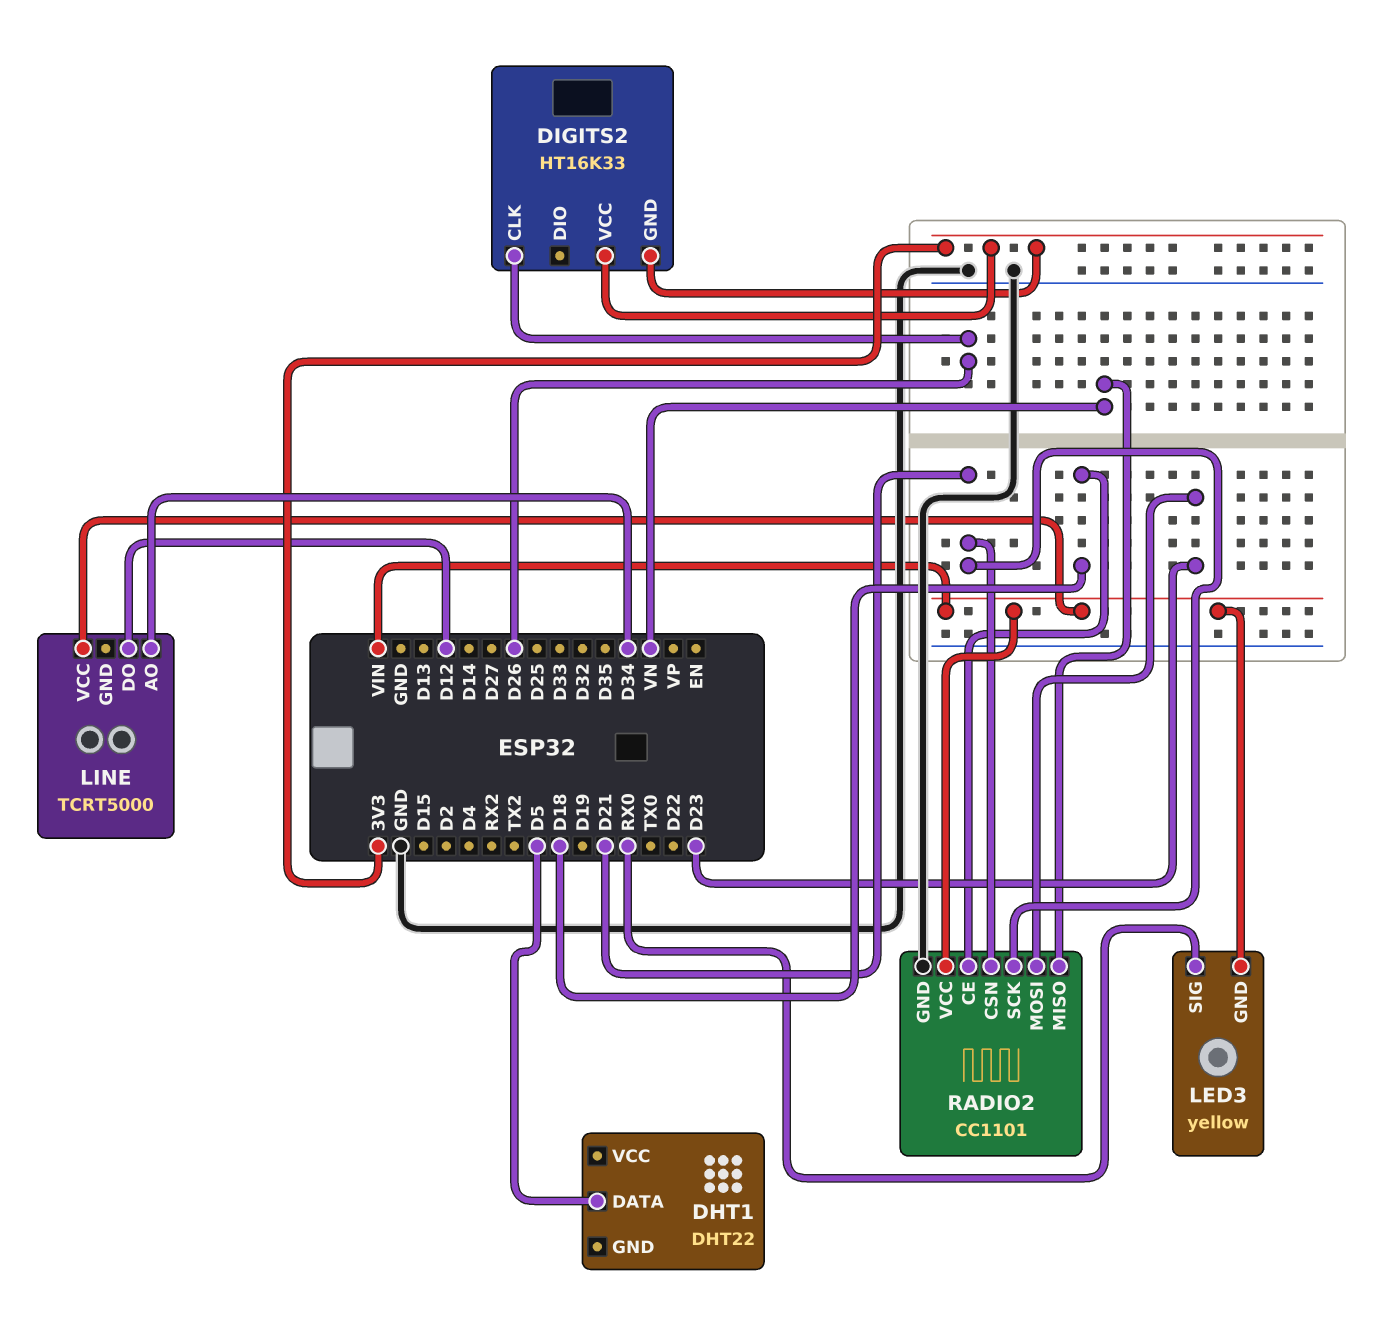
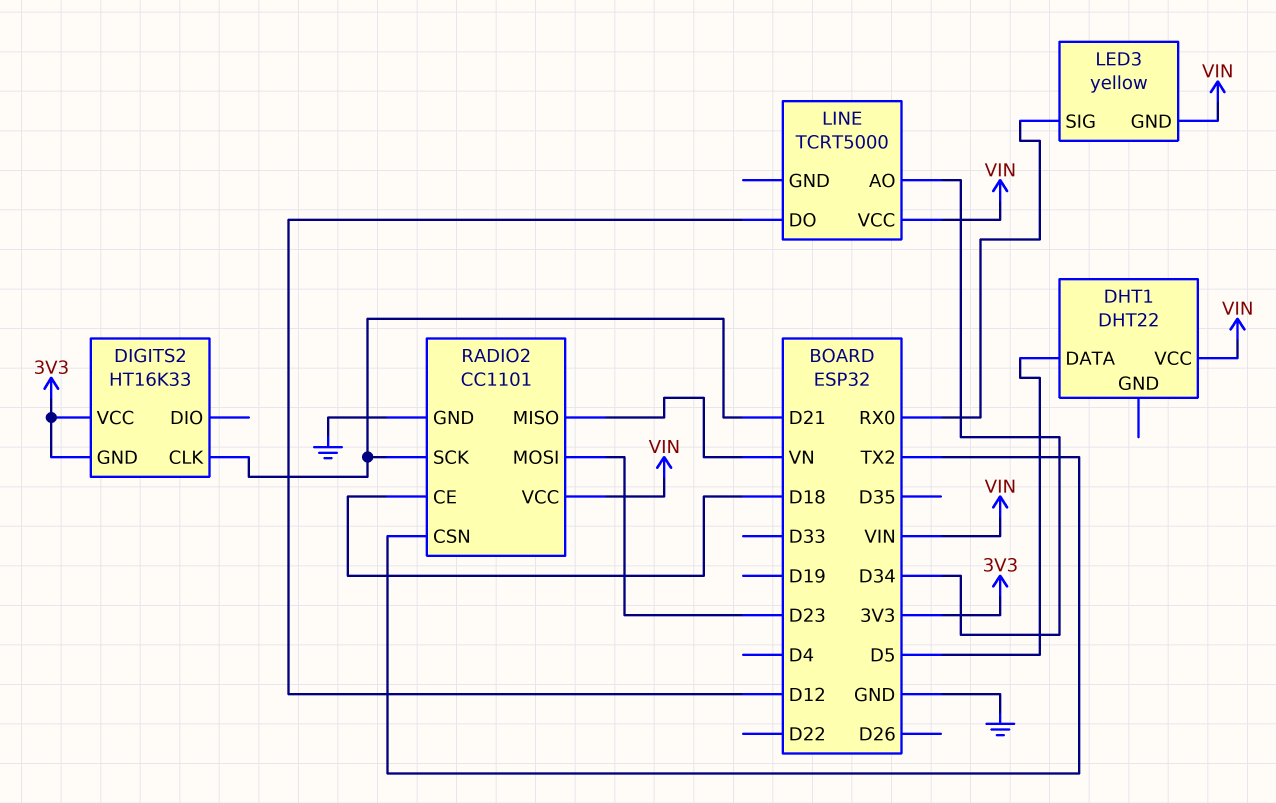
DHT1 pin VCC: none -> VIN
DIGITS2 pin CLK: D26 -> D21
RADIO2 pin CSN: D21 -> TX2

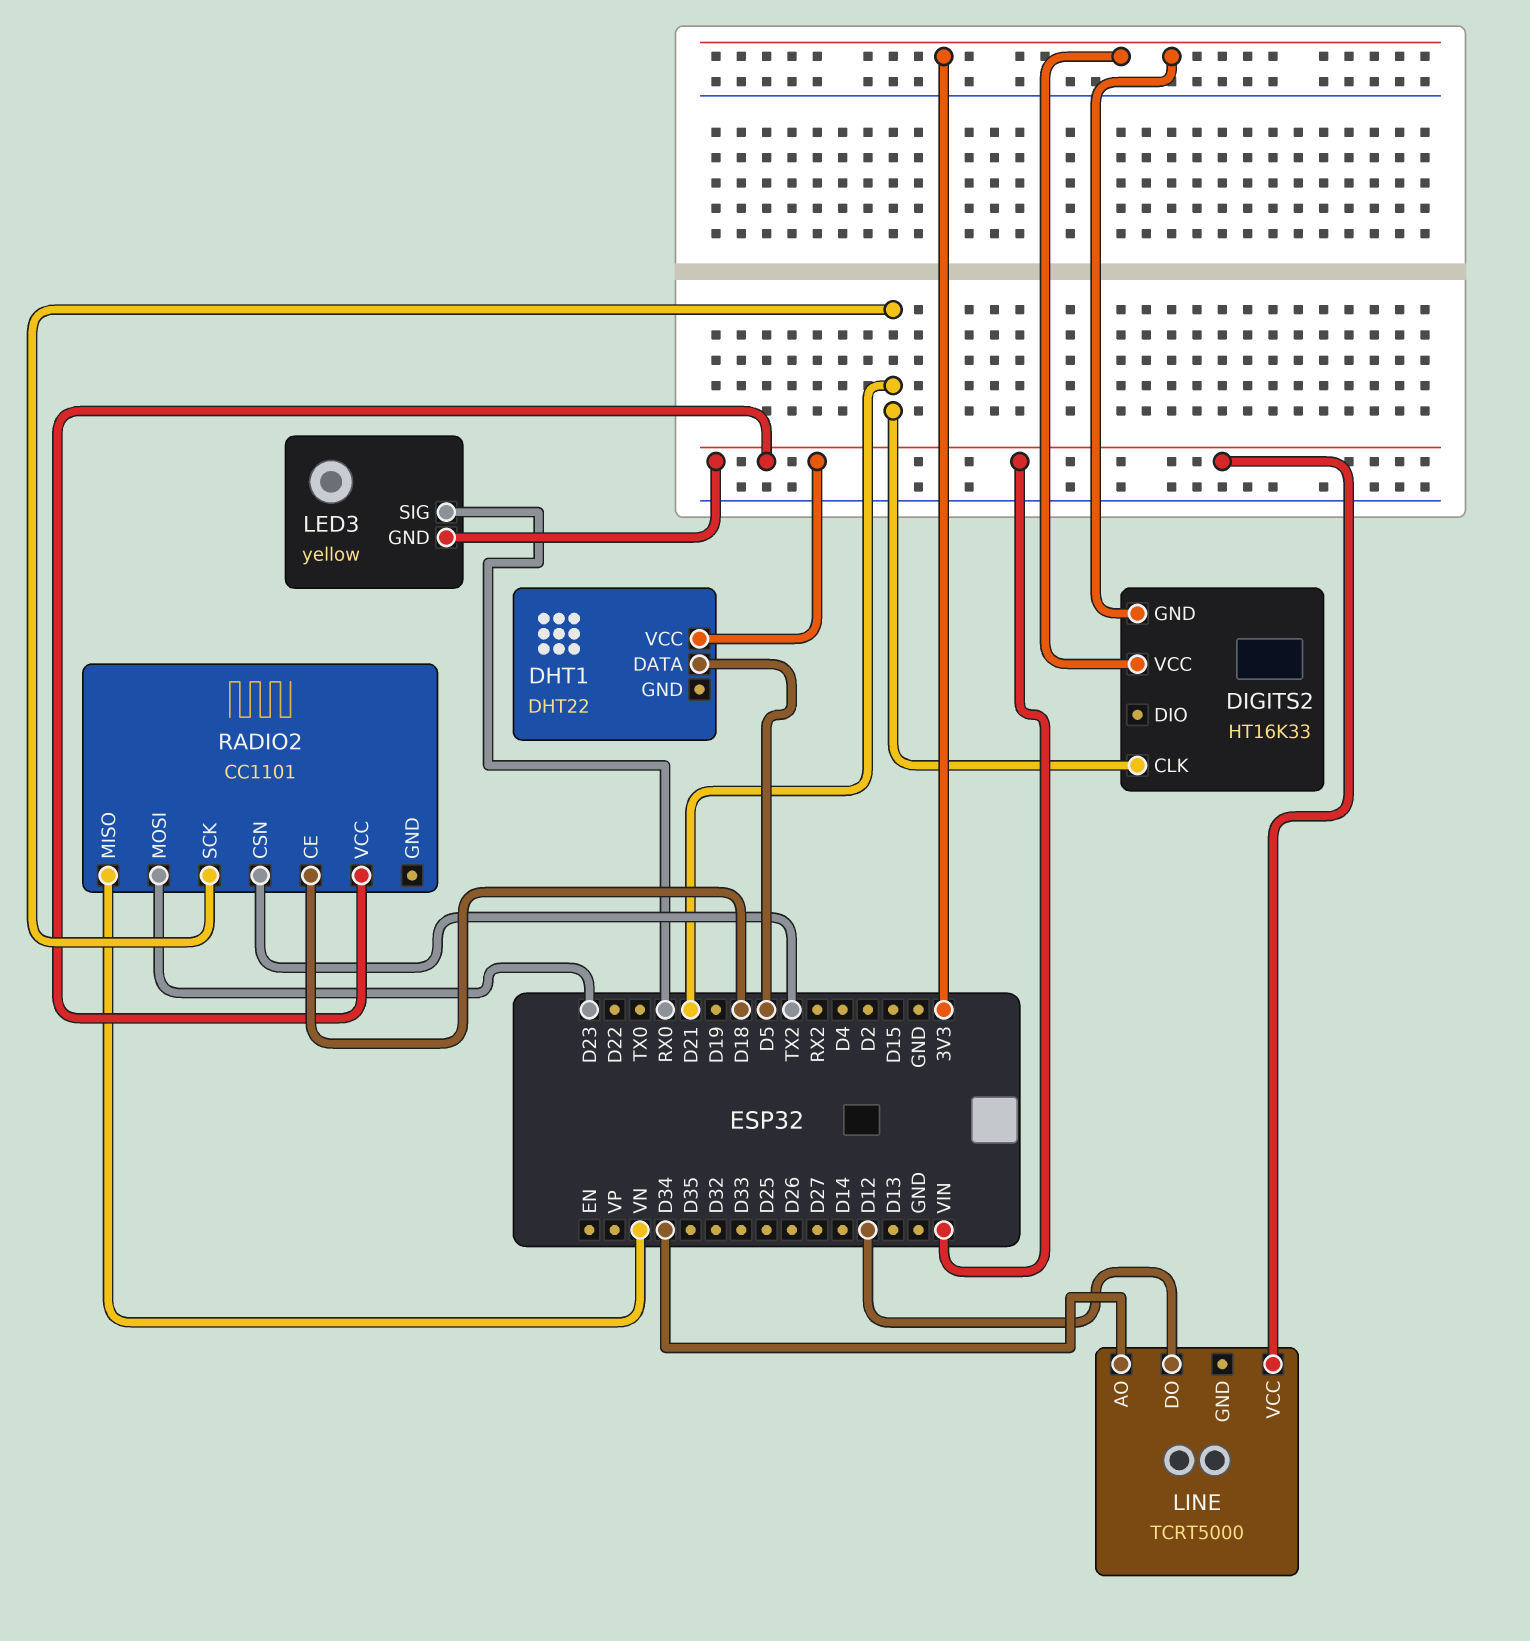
RADIO2 pin GND: GND -> none

